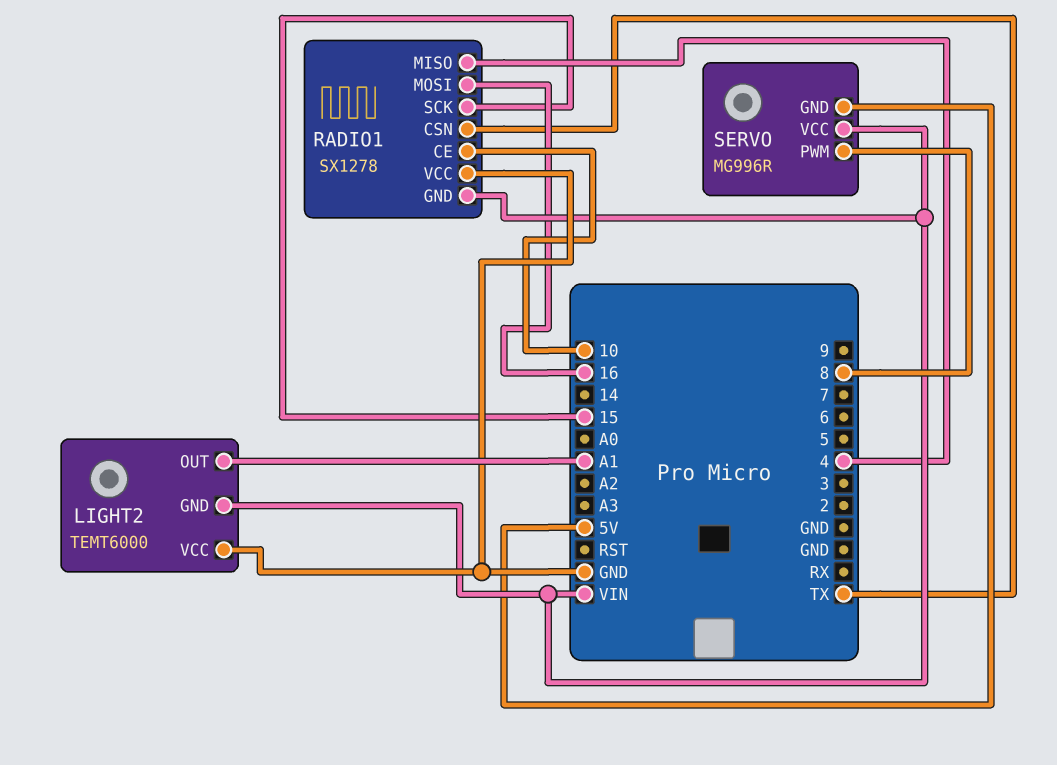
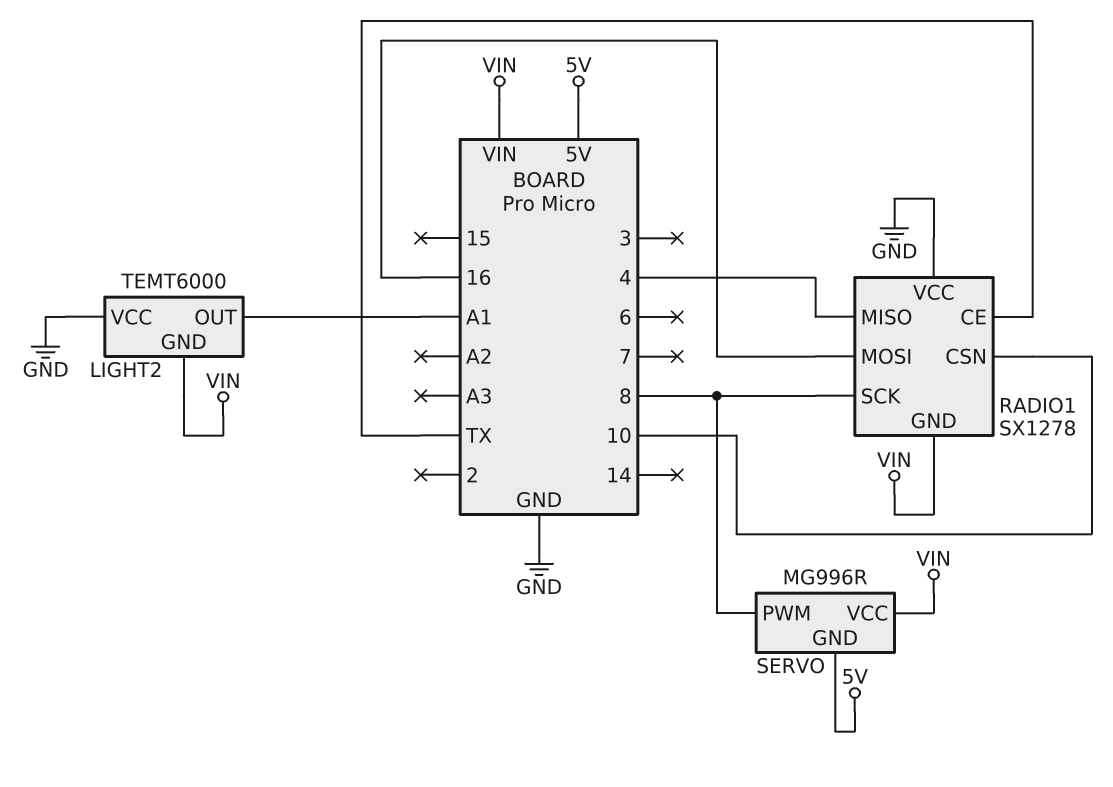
RADIO1 pin CE: 10 -> TX
RADIO1 pin CSN: TX -> 10
RADIO1 pin SCK: 15 -> 8

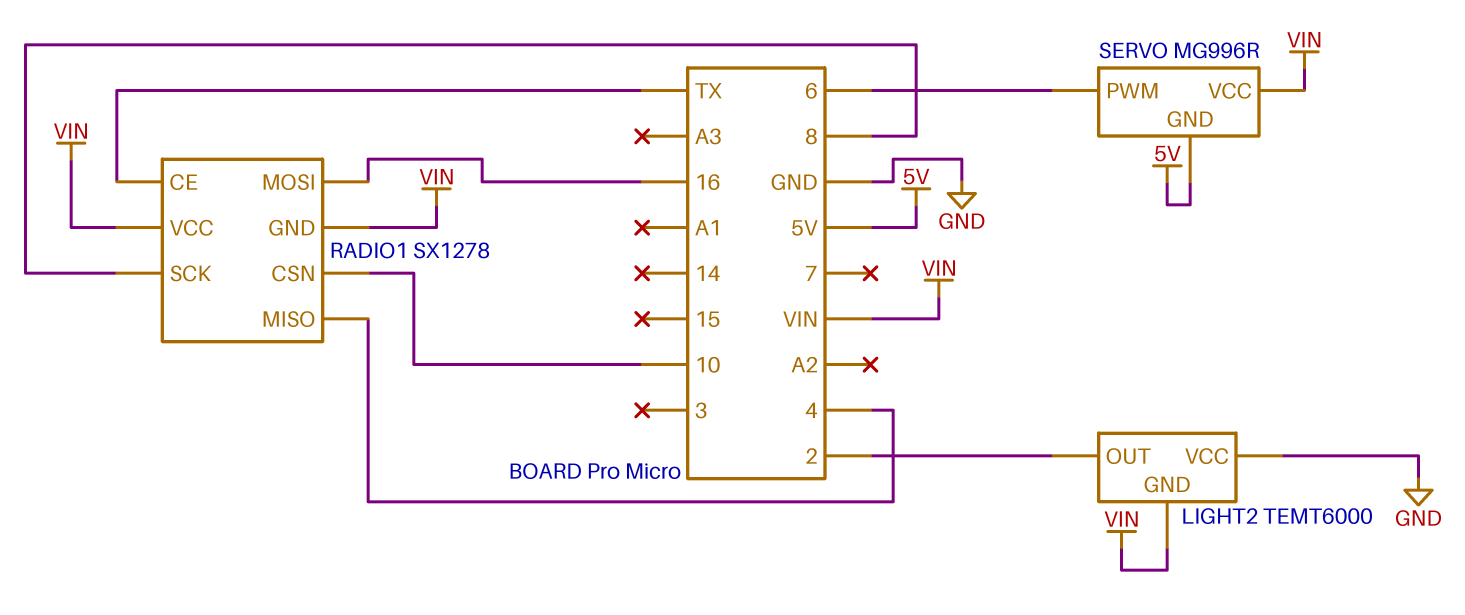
LIGHT2 pin OUT: A1 -> 2
RADIO1 pin VCC: GND -> VIN
SERVO pin PWM: 8 -> 6

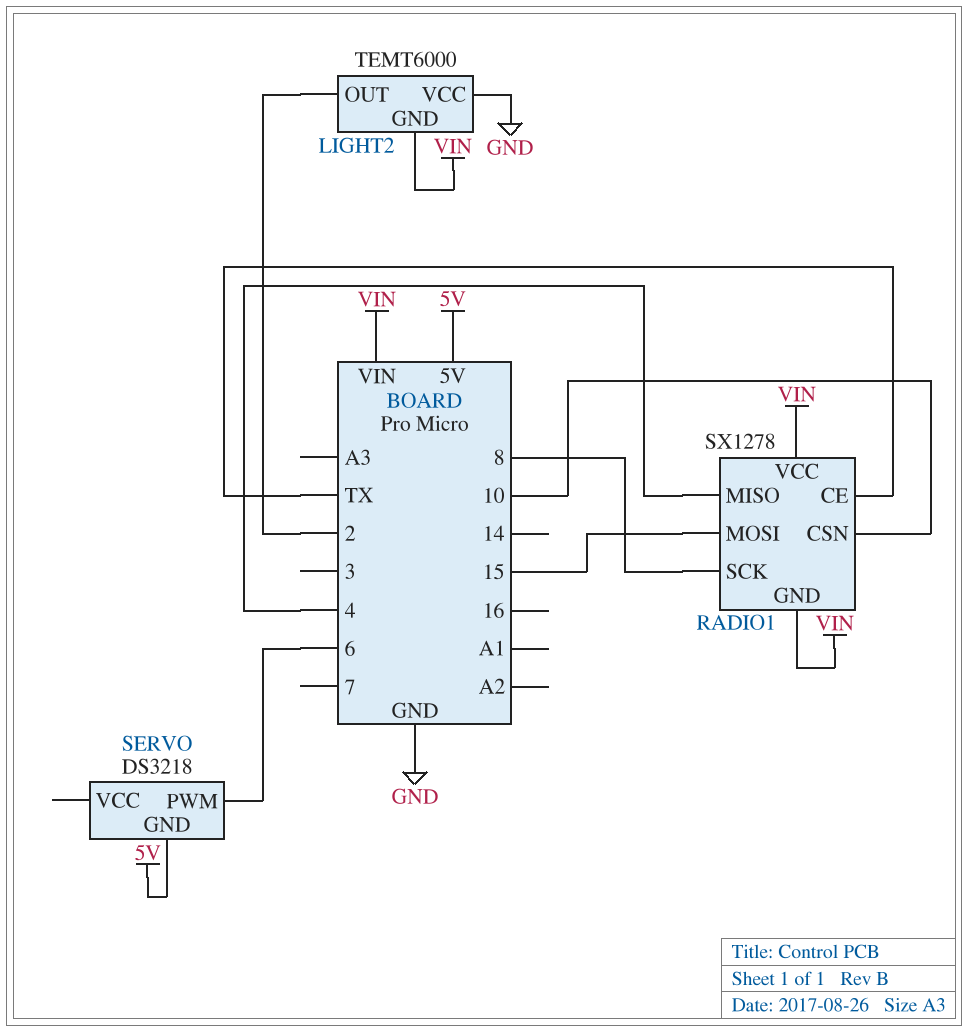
RADIO1 pin MOSI: 16 -> 15
SERVO: MG996R -> DS3218
SERVO pin VCC: VIN -> none

